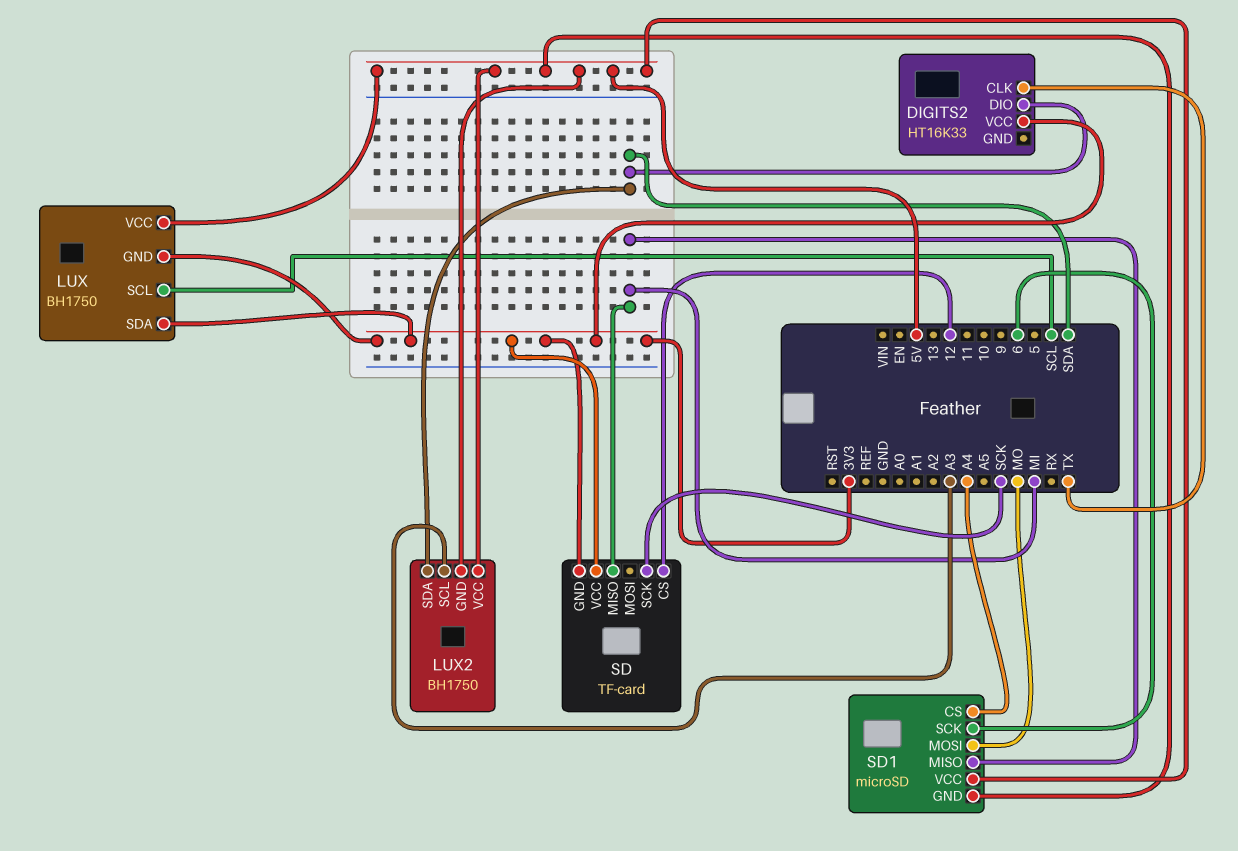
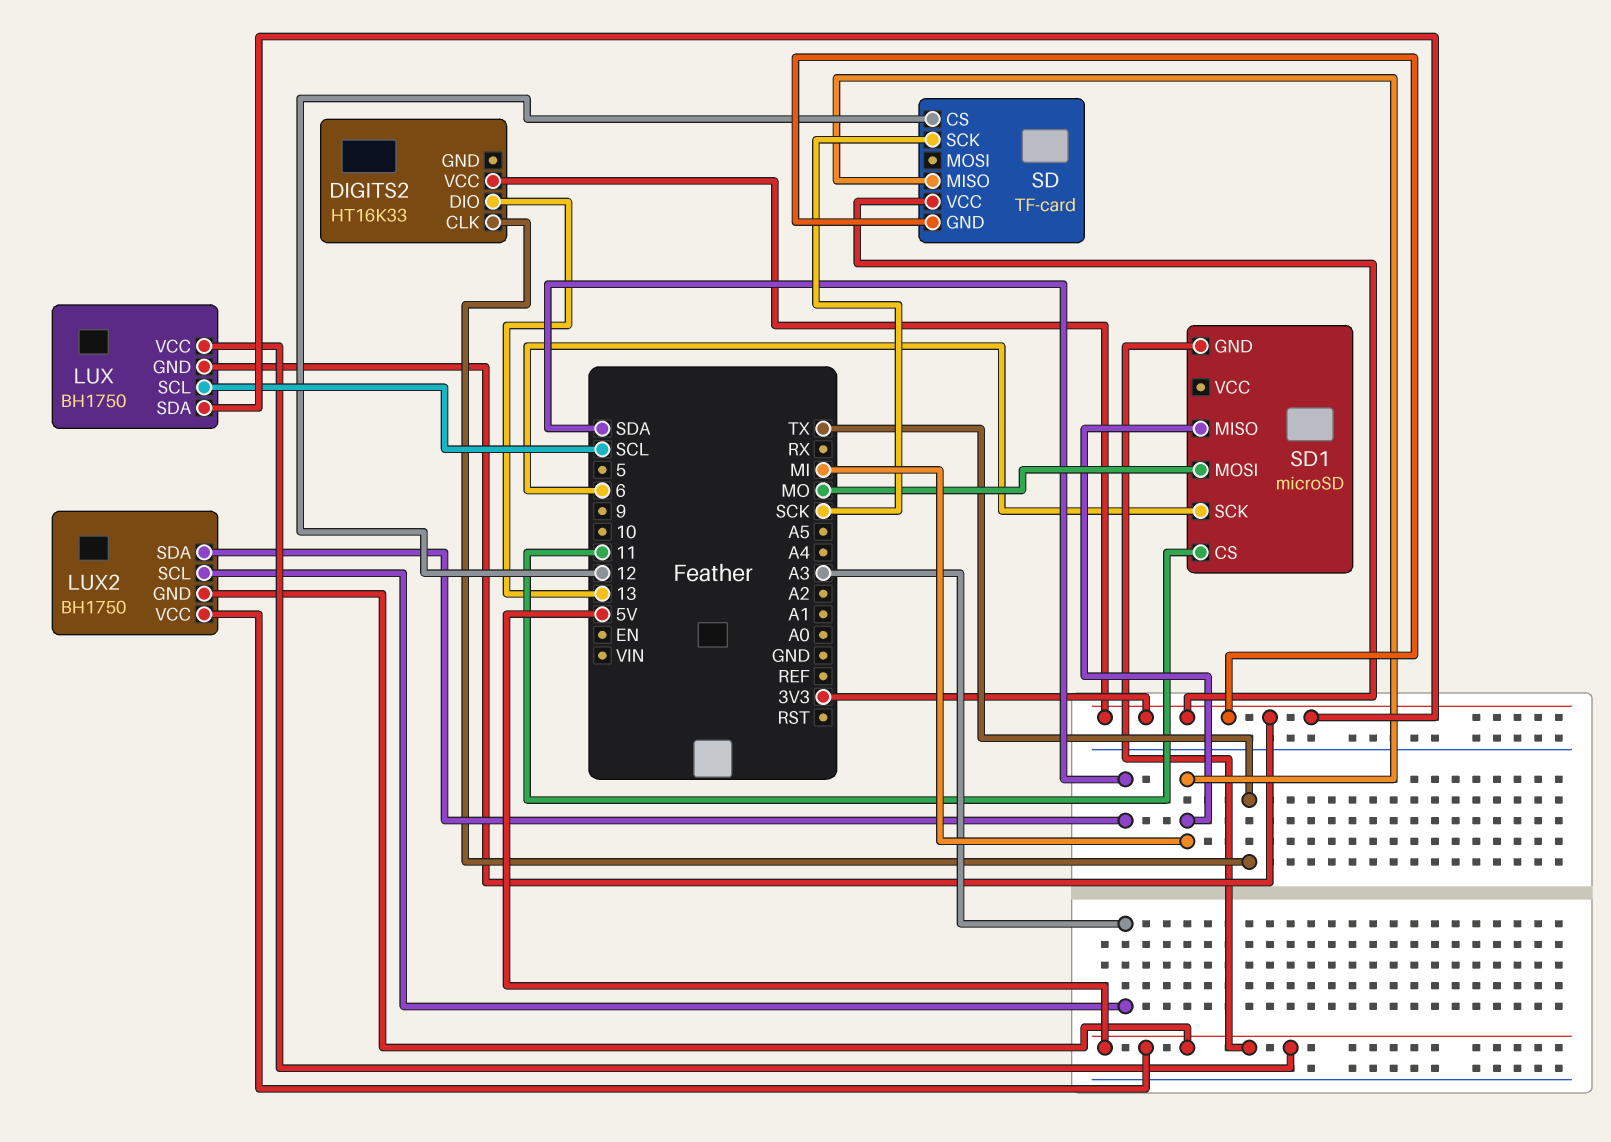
DIGITS2 pin DIO: SDA -> 13
SD1 pin CS: A4 -> 11
SD1 pin VCC: 5V -> none

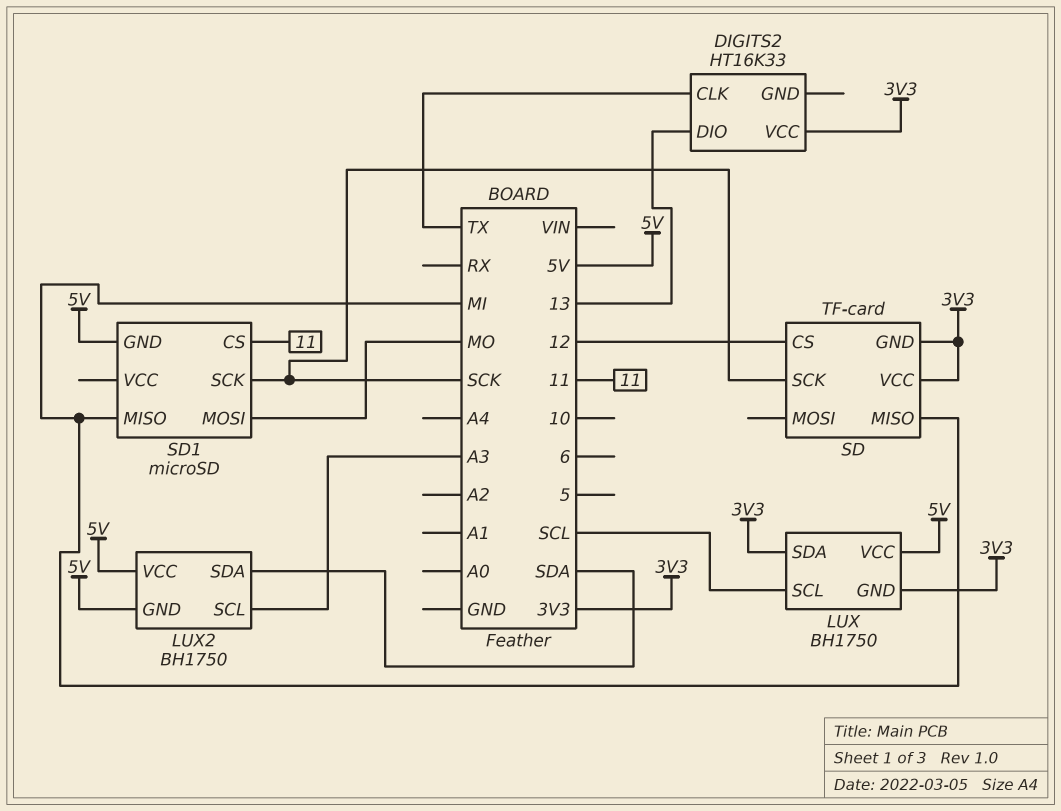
SD1 pin SCK: 6 -> SCK

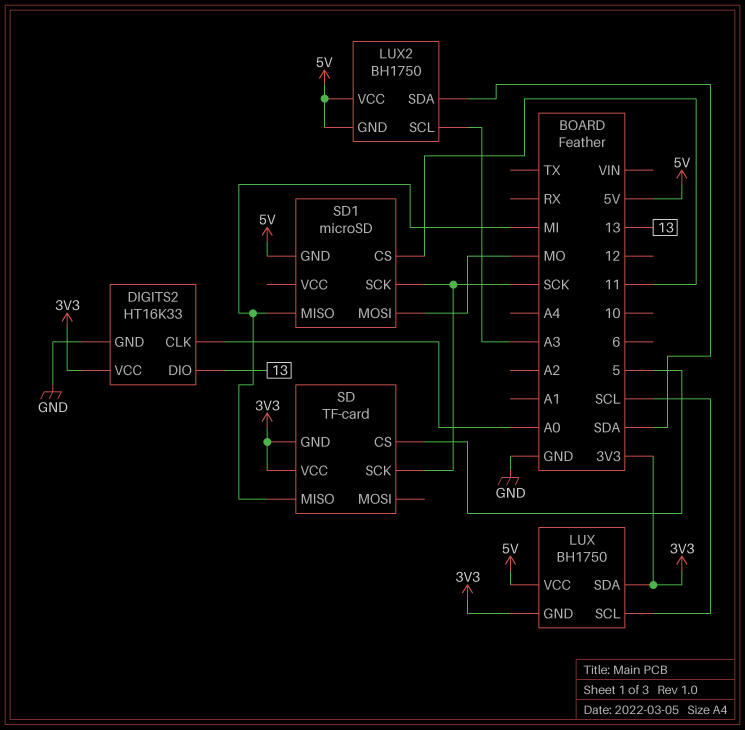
DIGITS2 pin CLK: TX -> A0
DIGITS2 pin GND: none -> GND
SD pin CS: 12 -> 5

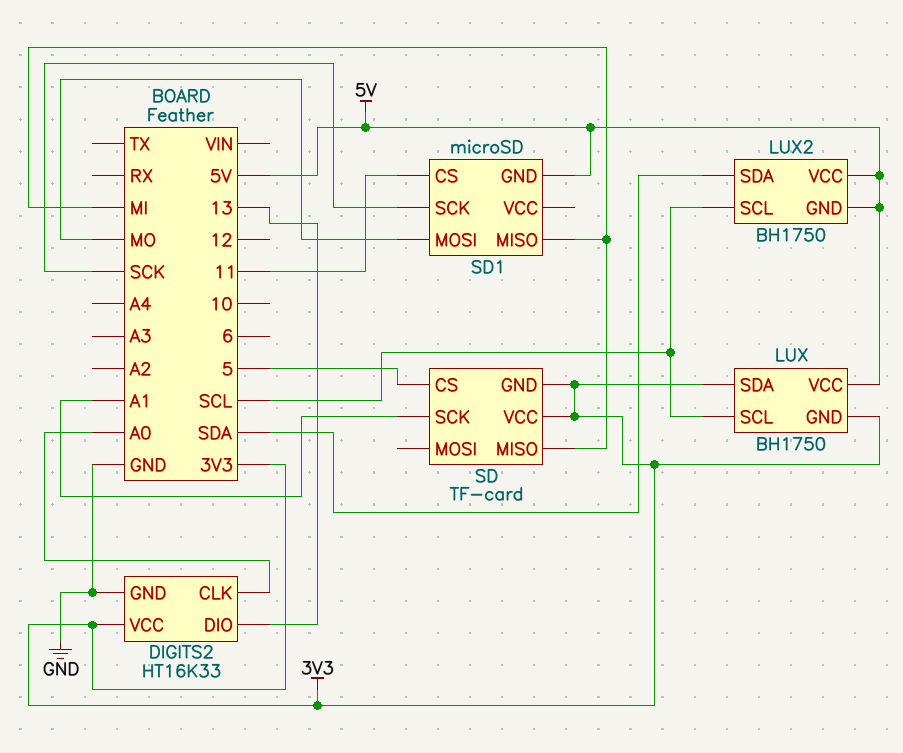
LUX2 pin SCL: A3 -> SCL
SD pin SCK: SCK -> A1

